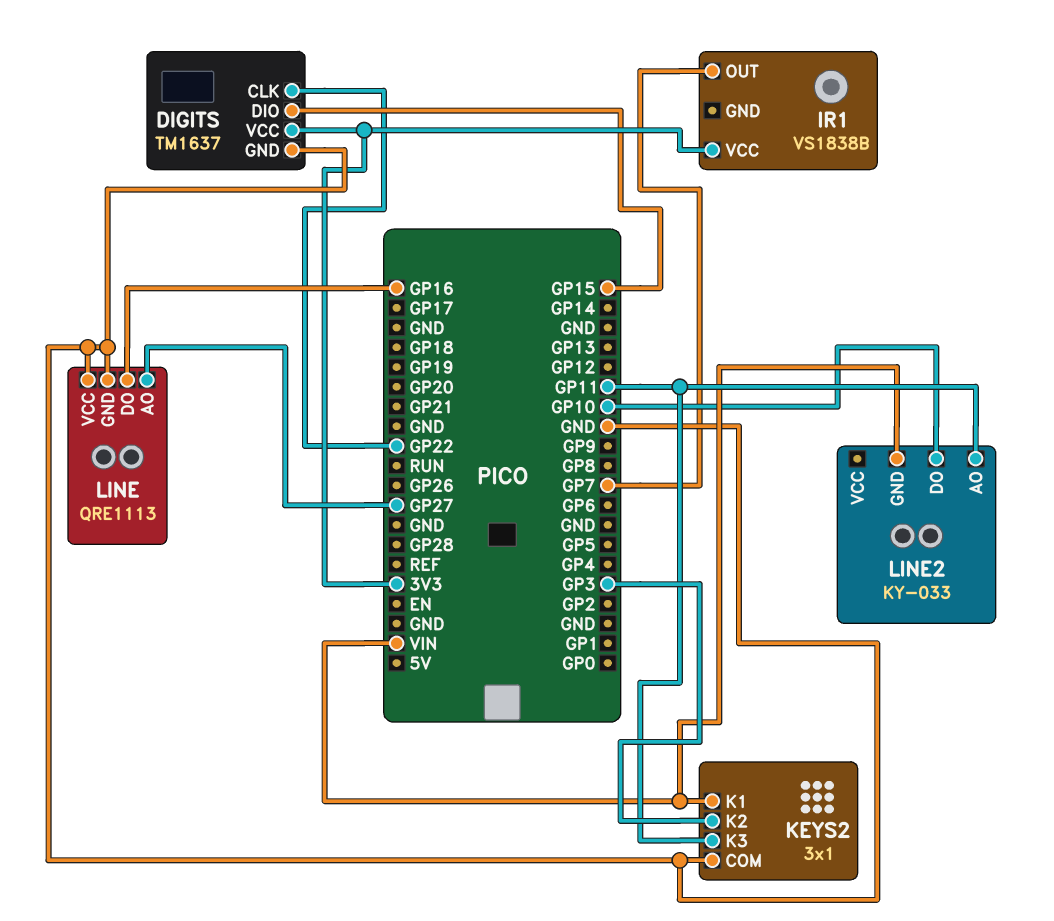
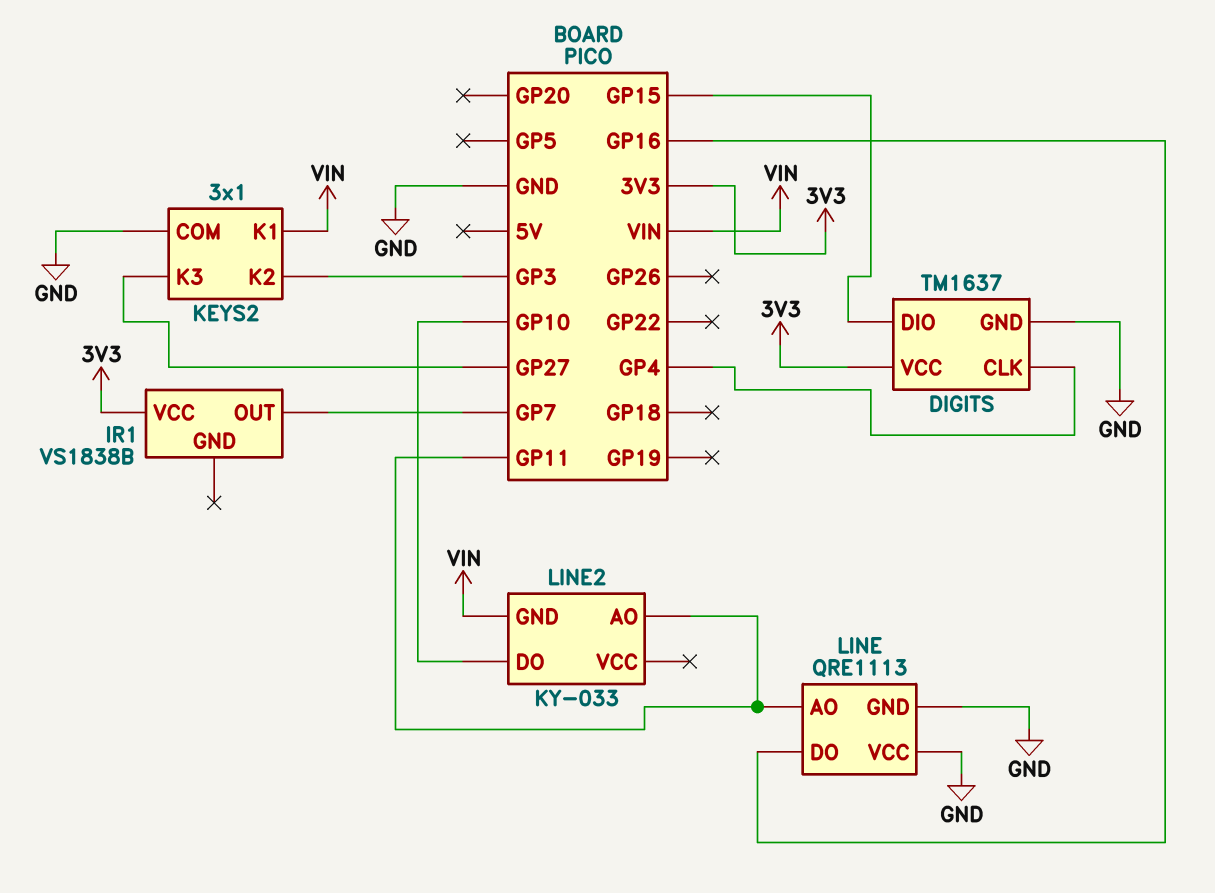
DIGITS pin CLK: GP22 -> GP4
KEYS2 pin K3: GP11 -> GP27
LINE pin AO: GP27 -> GP11

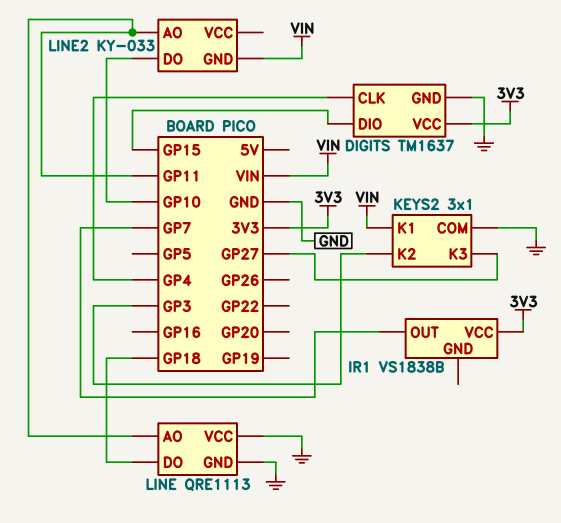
LINE pin DO: GP16 -> GP18

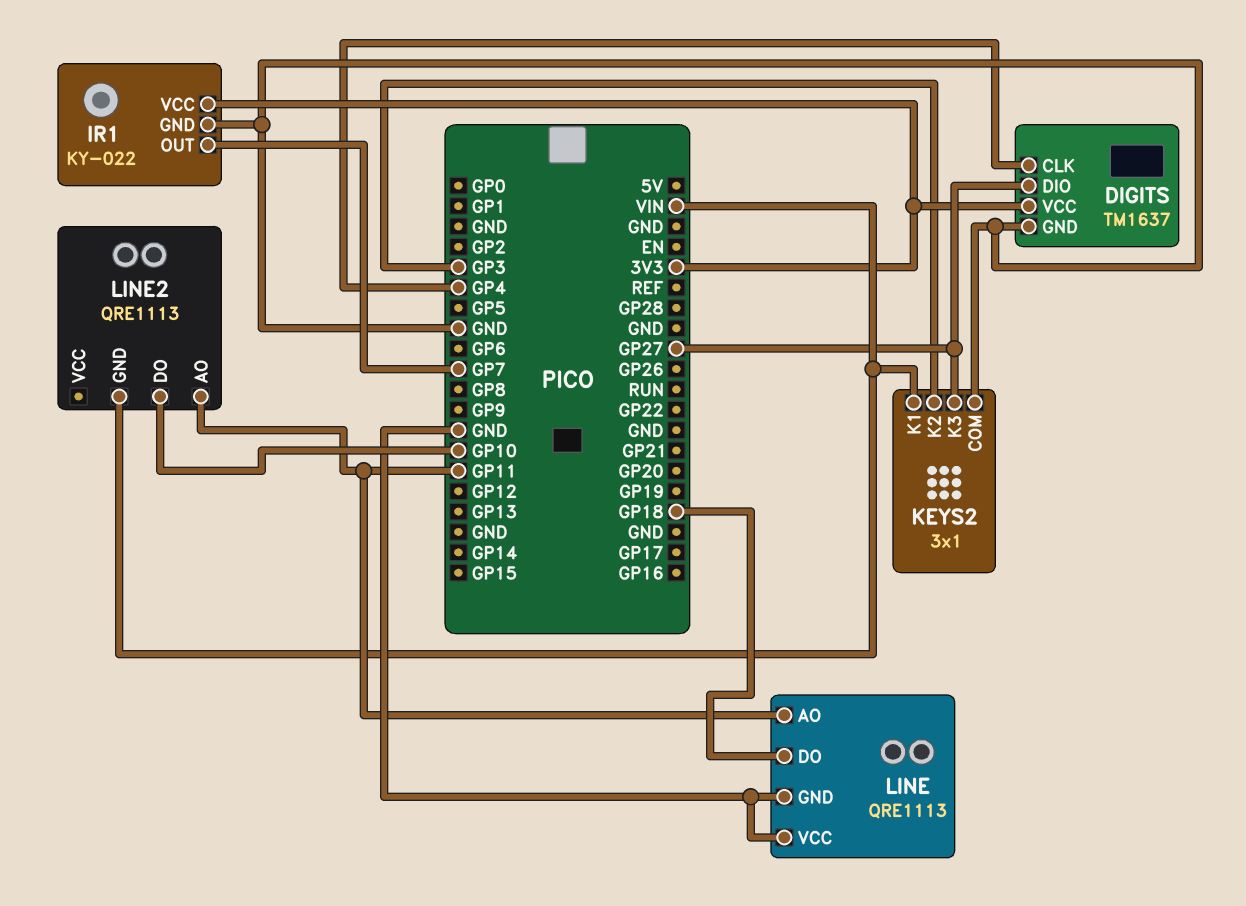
DIGITS pin DIO: GP15 -> GP27
IR1: VS1838B -> KY-022
IR1 pin GND: none -> GND
LINE2: KY-033 -> QRE1113

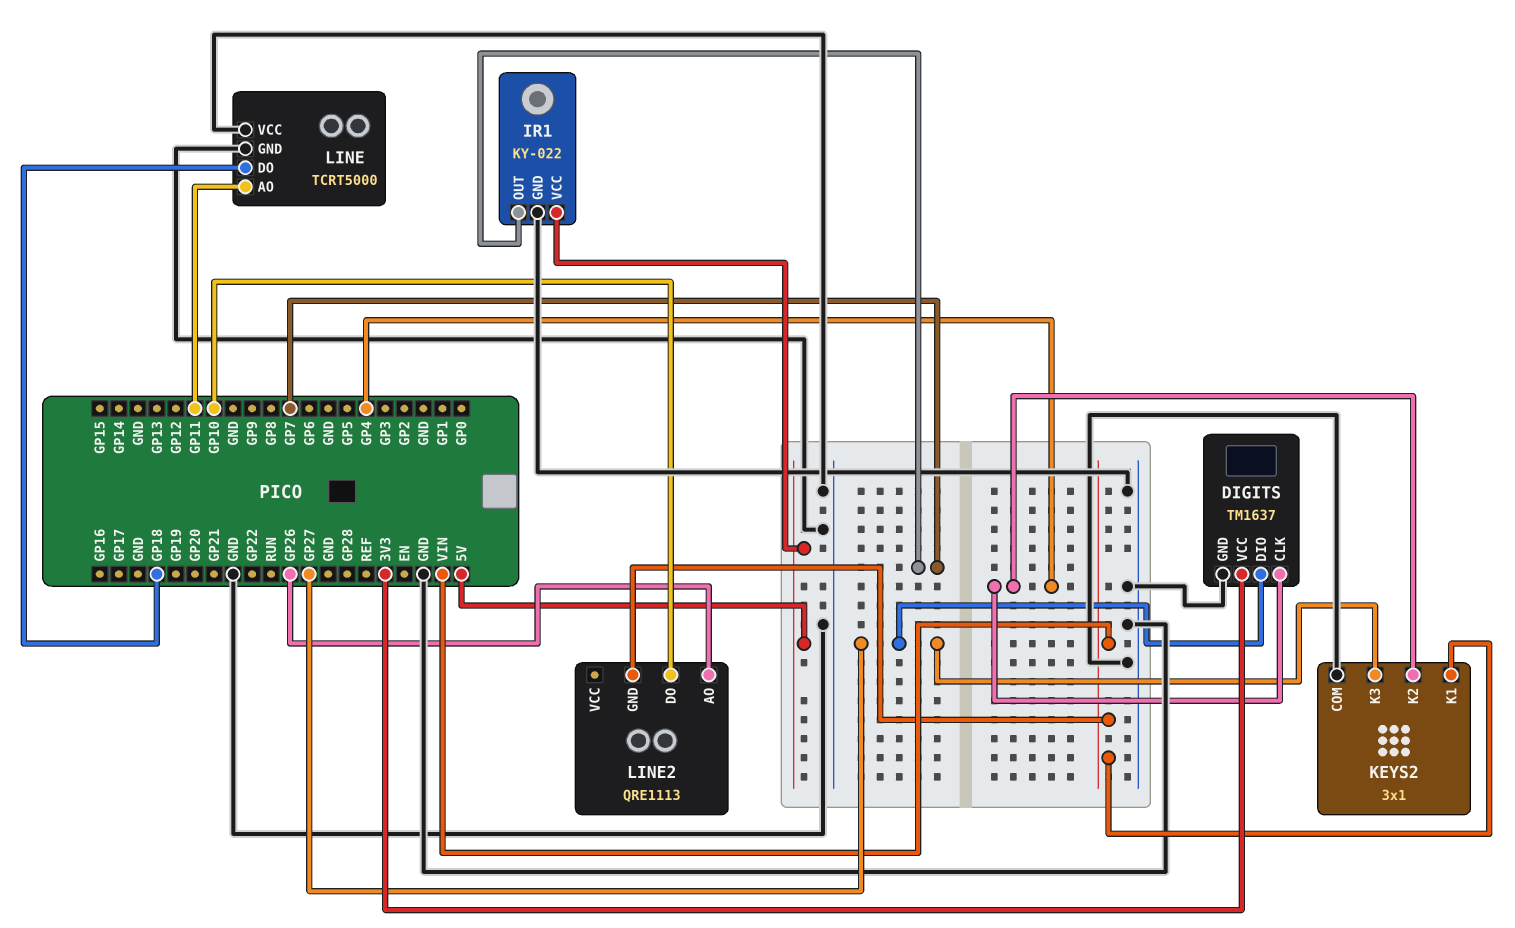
IR1 pin VCC: 3V3 -> 5V
KEYS2 pin K2: GP3 -> GP4
LINE: QRE1113 -> TCRT5000
LINE2 pin AO: GP11 -> GP26

